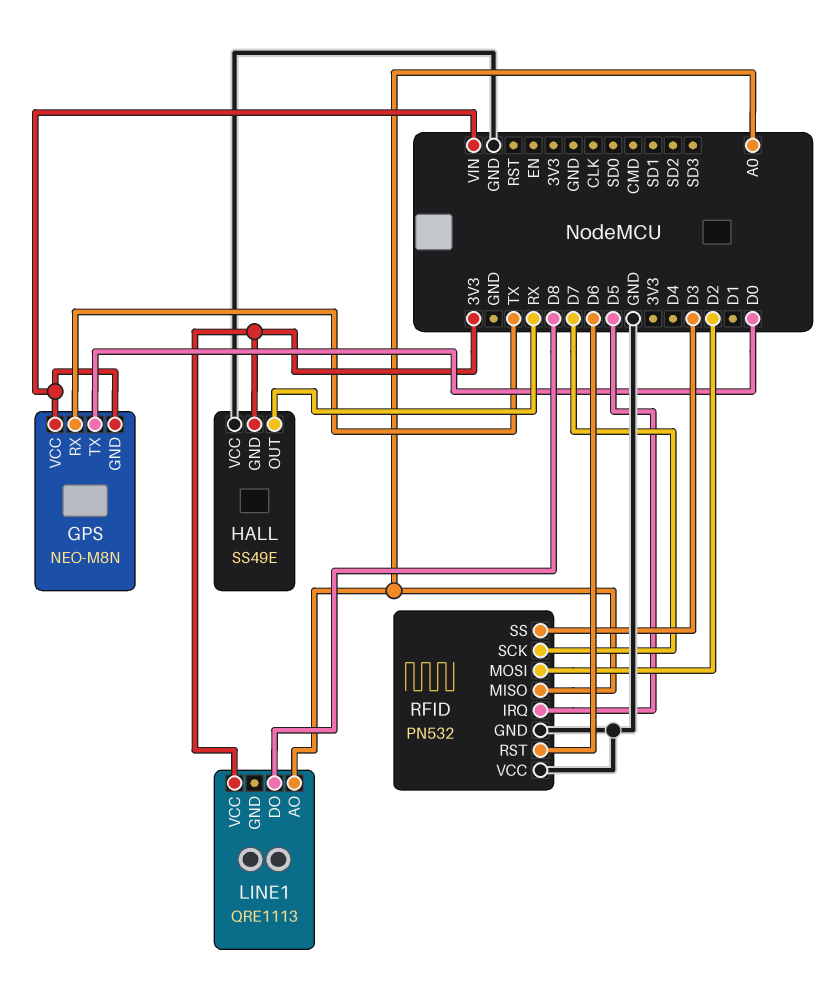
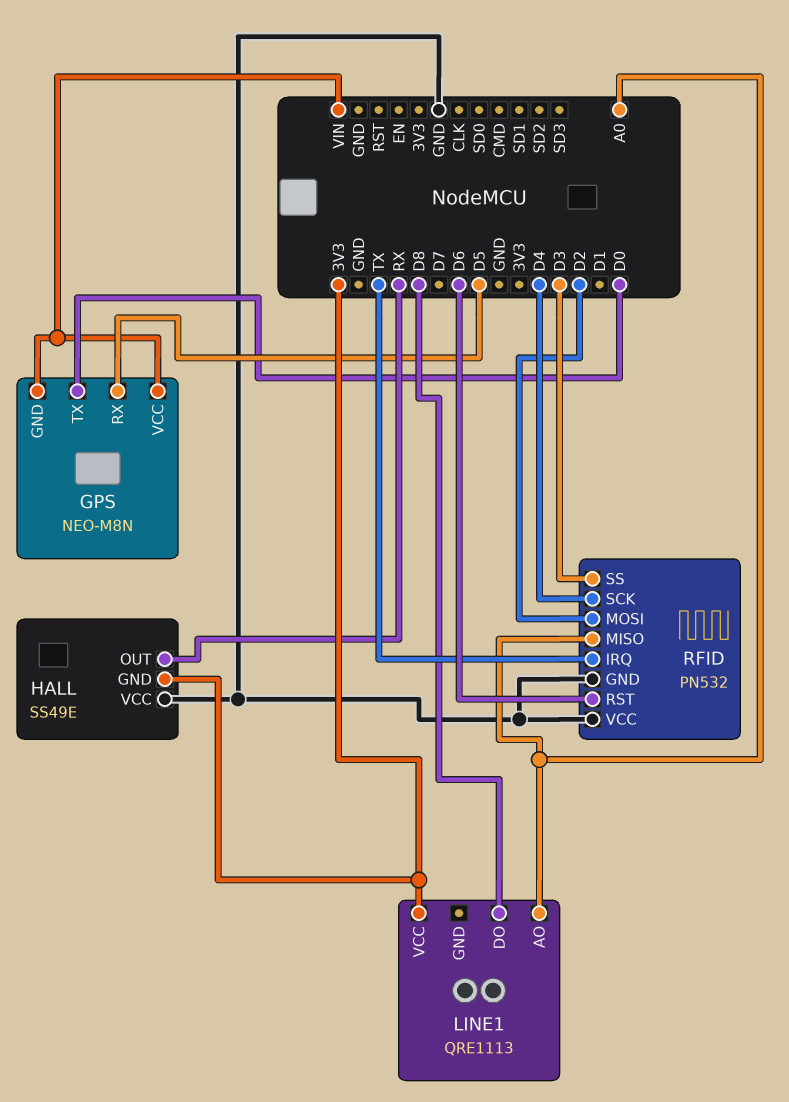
GPS pin RX: TX -> D5
RFID pin IRQ: D5 -> TX
RFID pin SCK: D7 -> D4

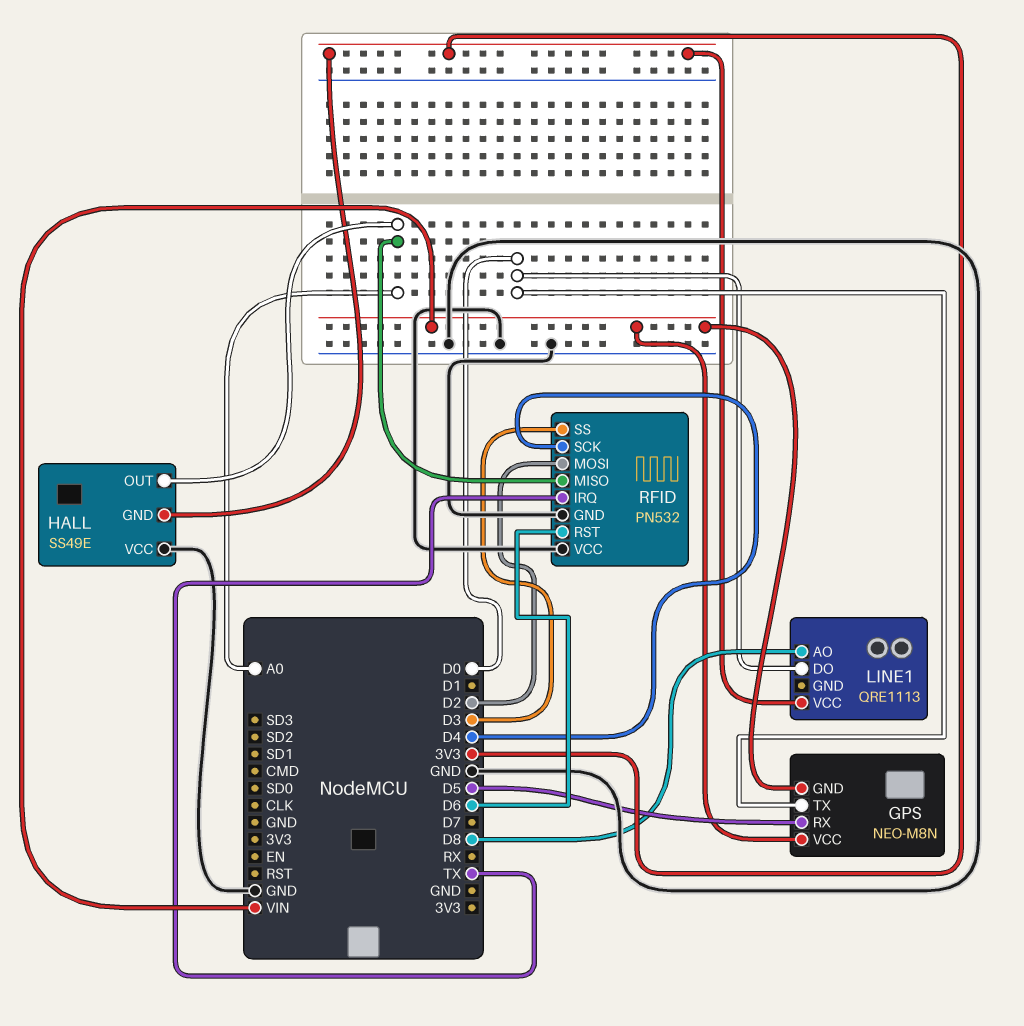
HALL pin OUT: RX -> A0
LINE1 pin AO: A0 -> D8
LINE1 pin DO: D8 -> D0

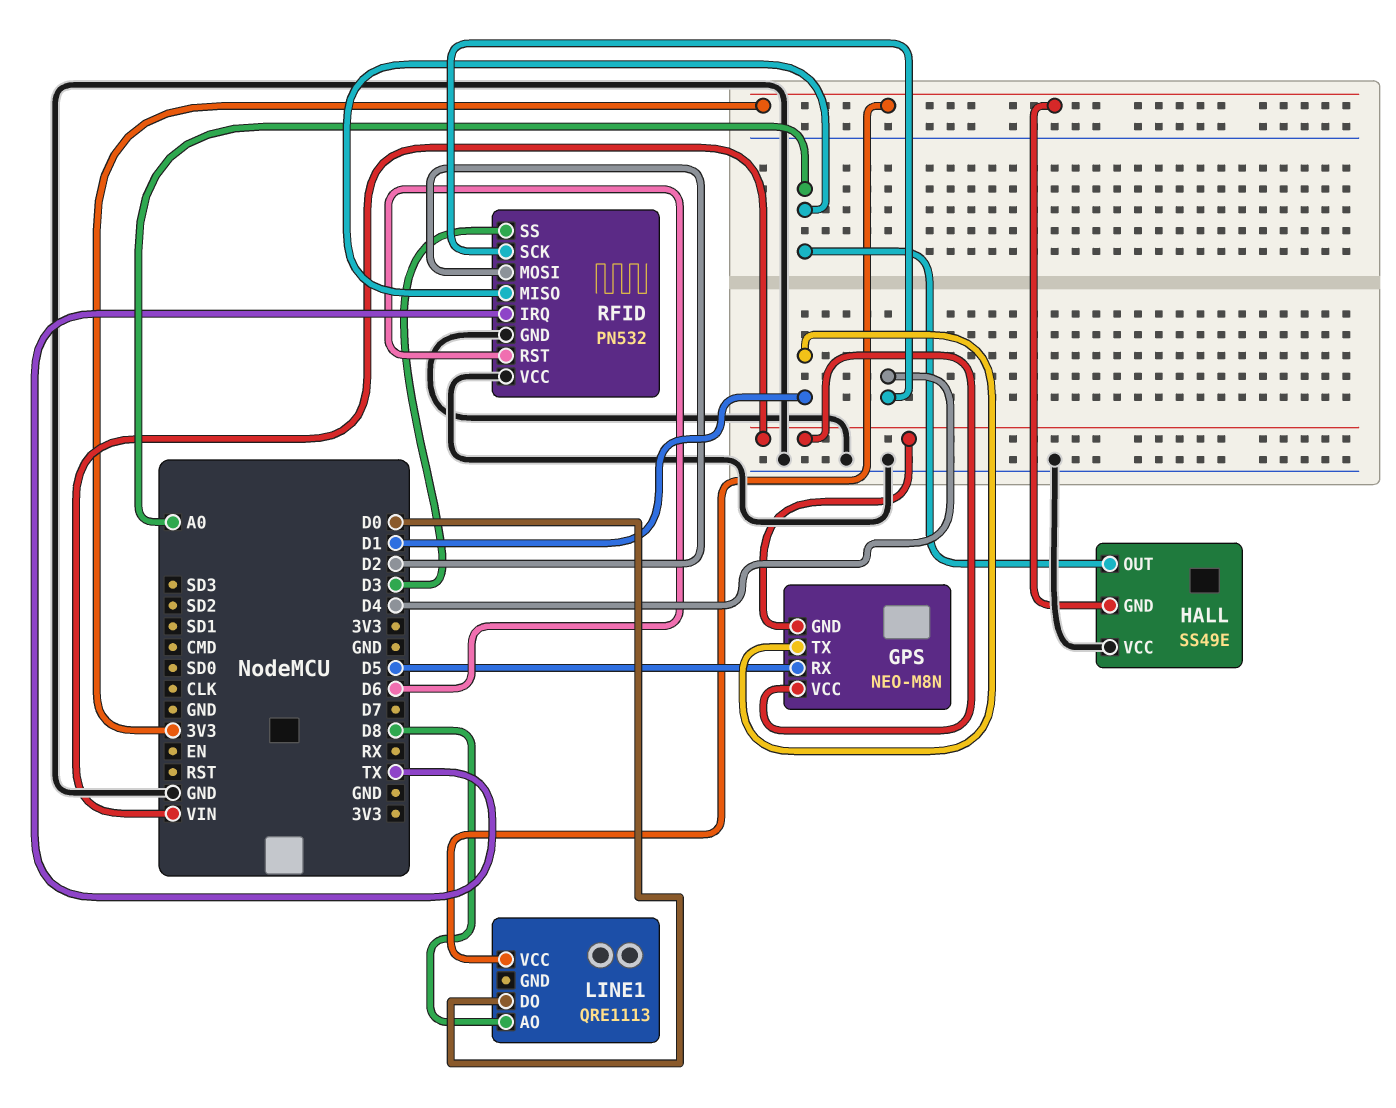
GPS pin TX: D0 -> D1

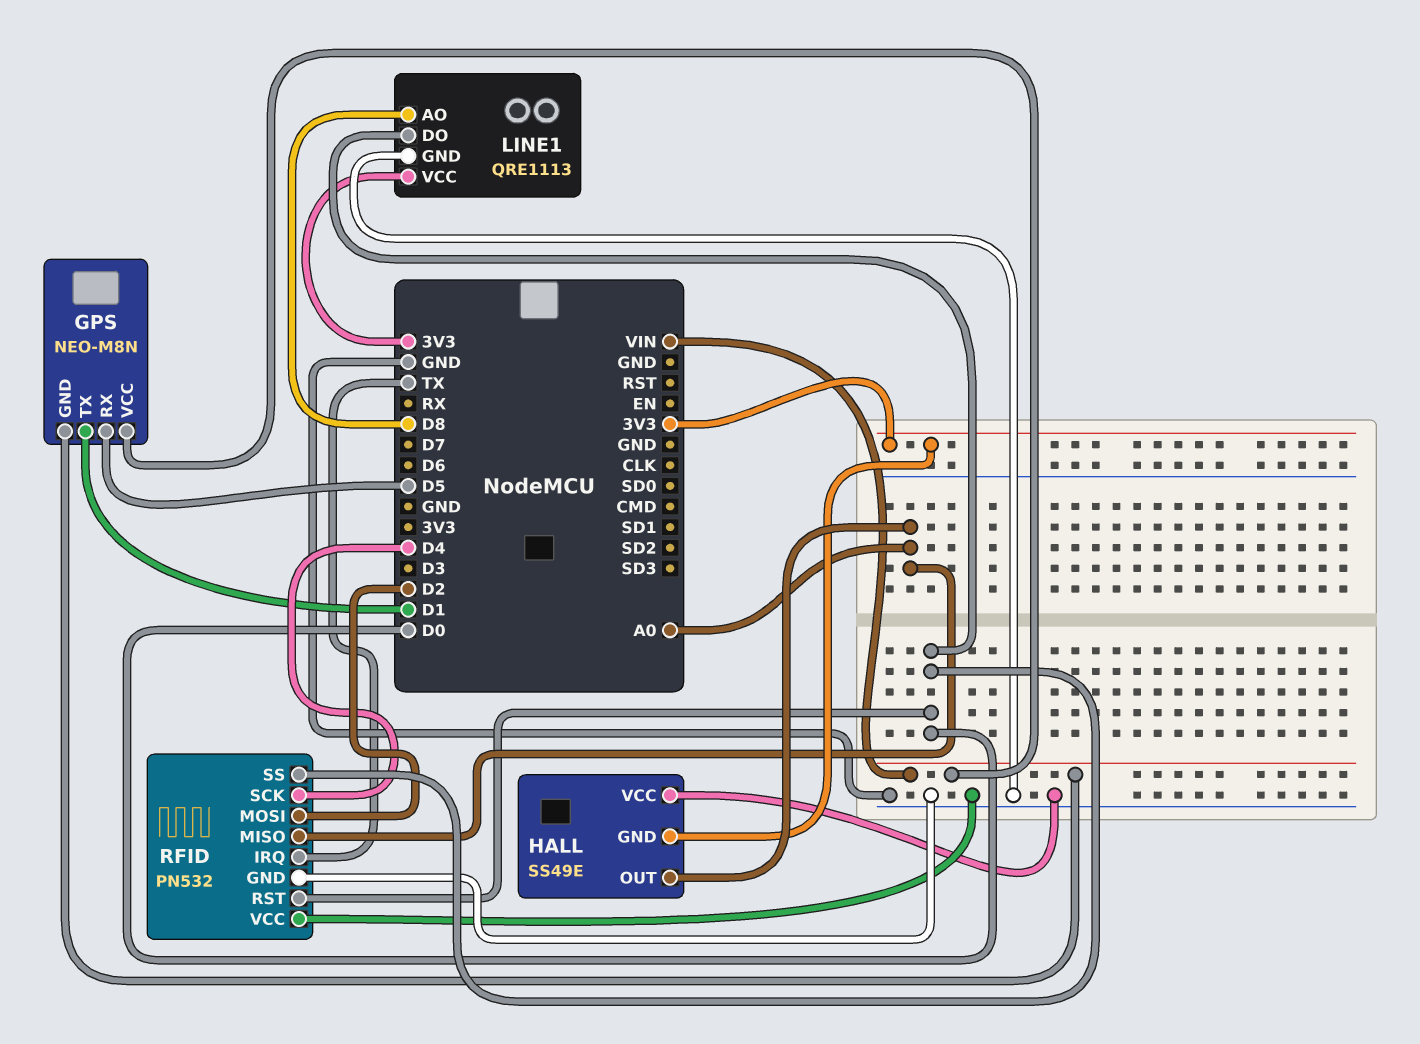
LINE1 pin GND: none -> GND
RFID pin RST: D6 -> D0
RFID pin SS: D3 -> D0

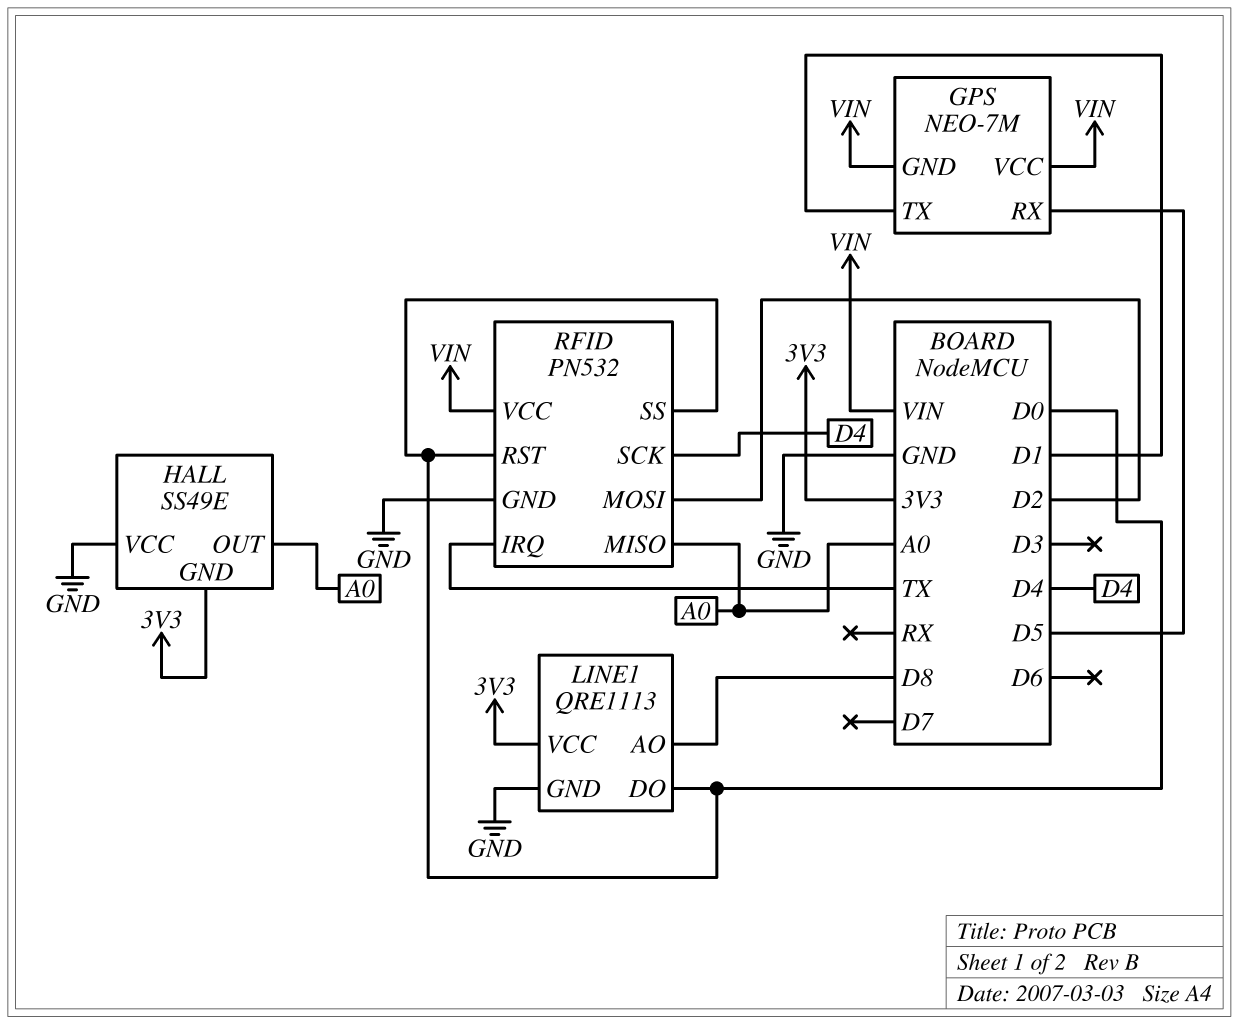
GPS: NEO-M8N -> NEO-7M
RFID pin VCC: GND -> VIN

